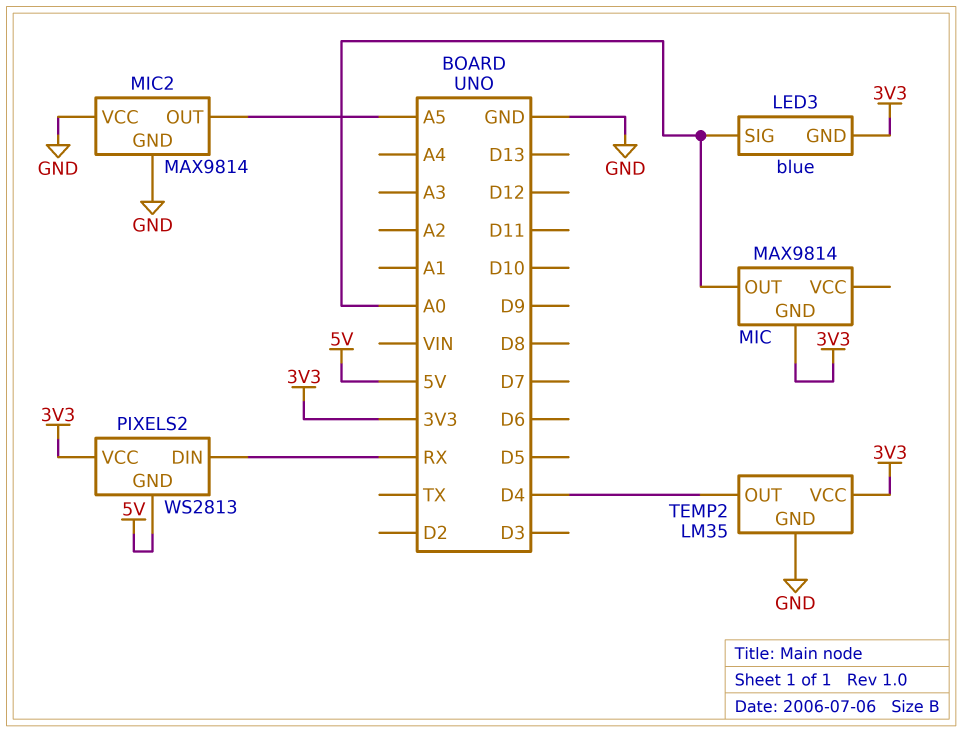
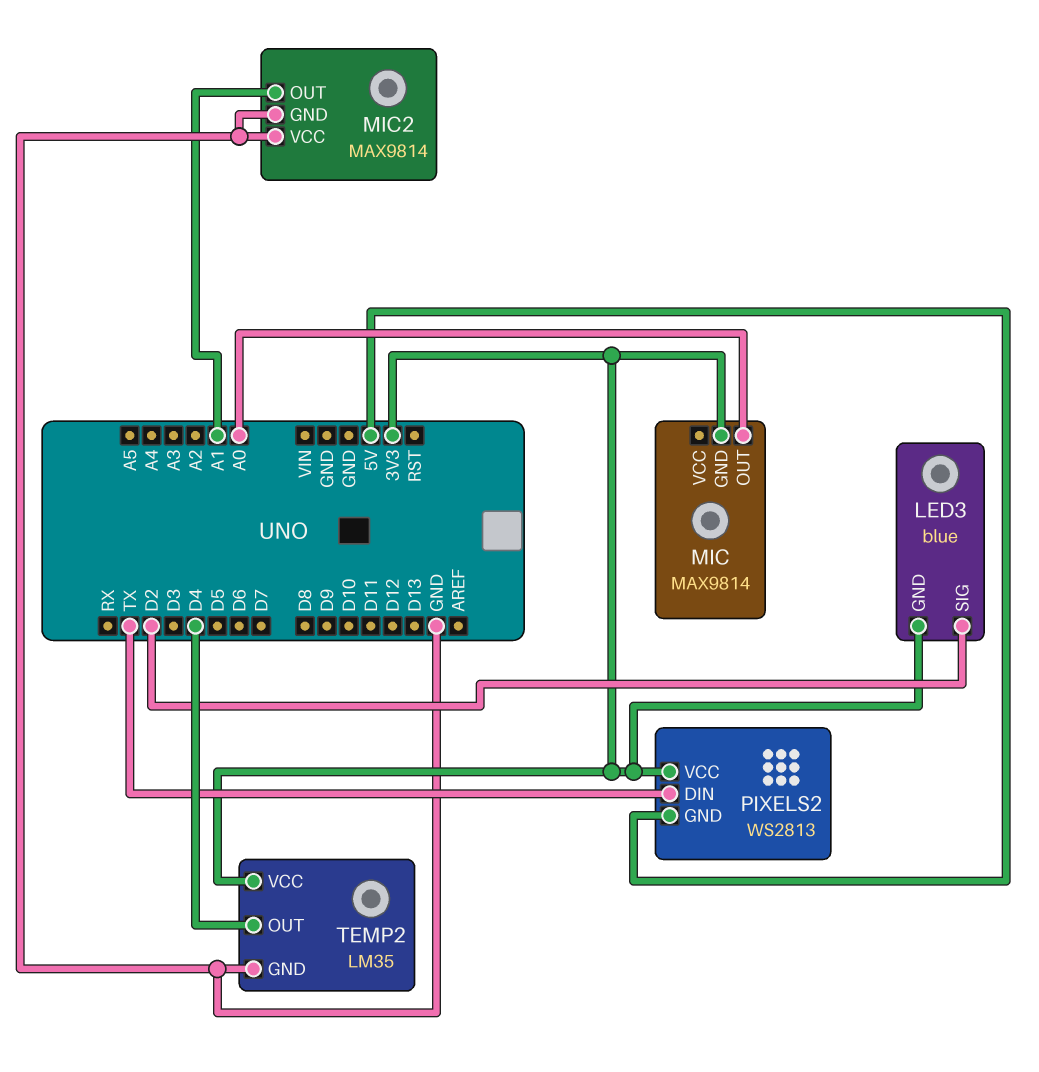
LED3 pin SIG: A0 -> D2
MIC2 pin OUT: A5 -> A1
PIXELS2 pin DIN: RX -> TX

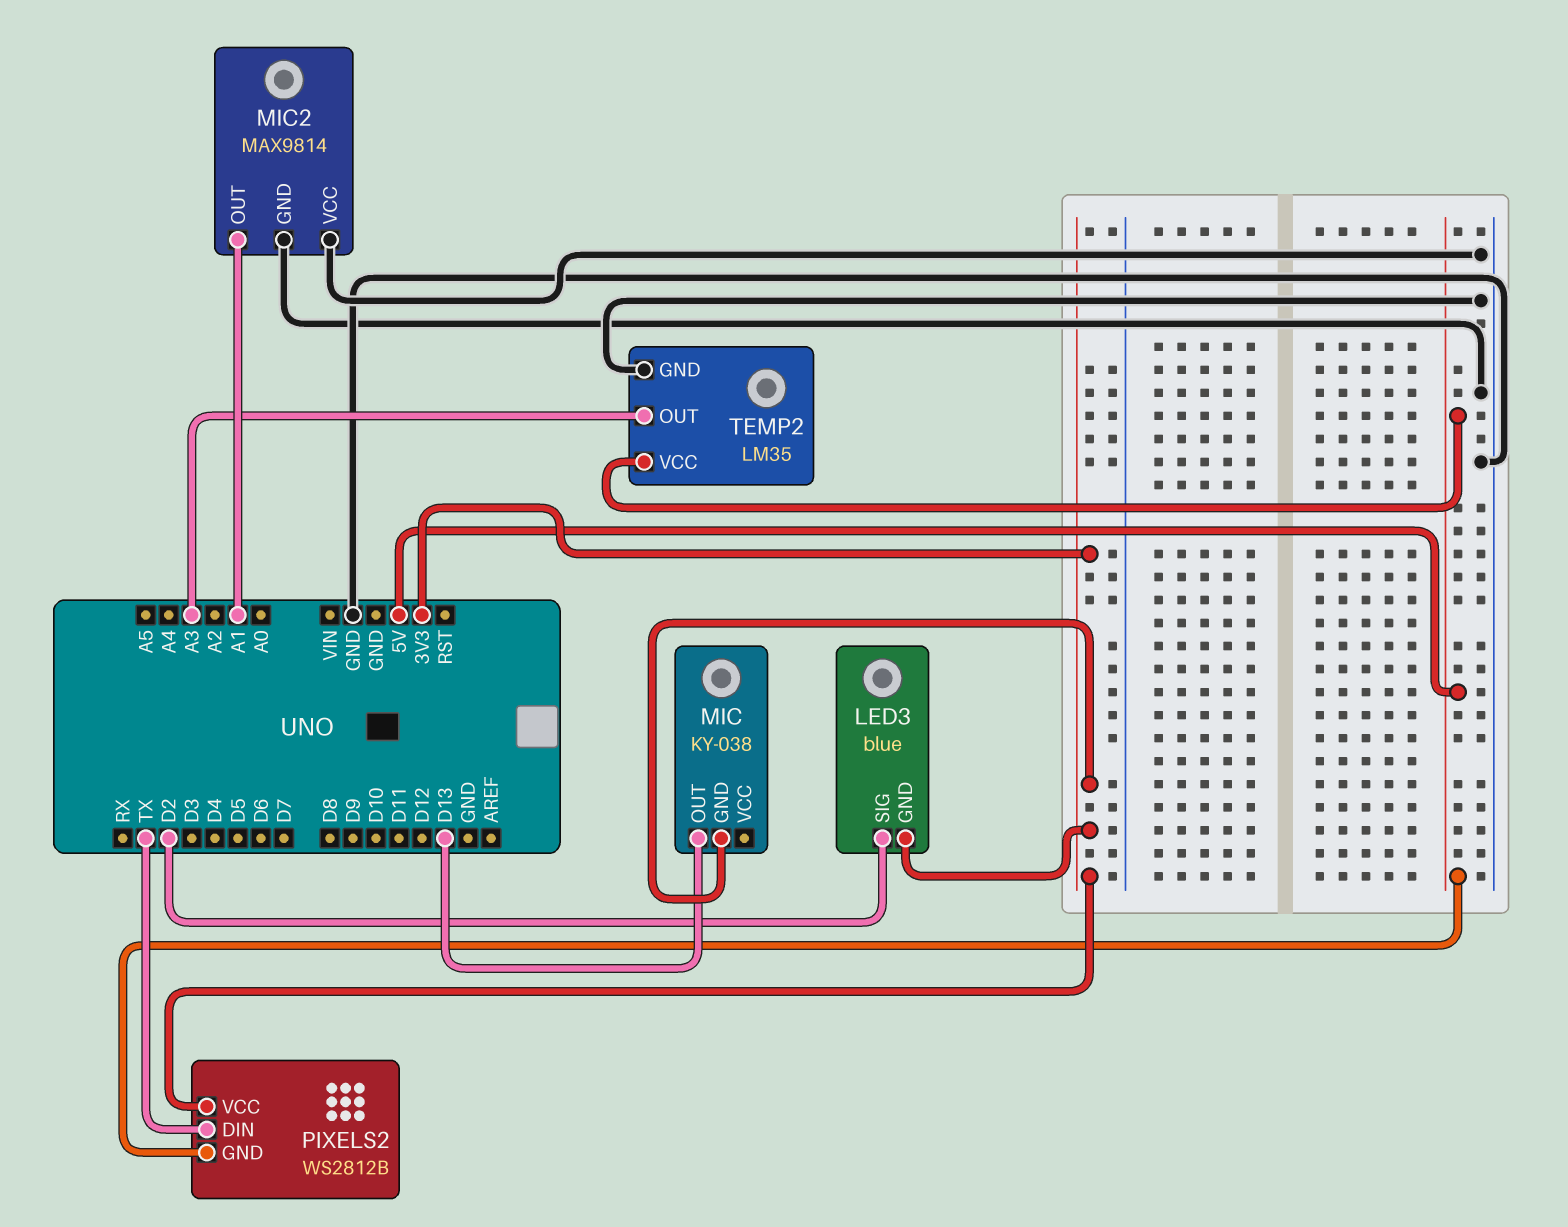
MIC: MAX9814 -> KY-038
MIC pin OUT: A0 -> D13
PIXELS2: WS2813 -> WS2812B
TEMP2 pin OUT: D4 -> A3
TEMP2 pin VCC: 3V3 -> 5V

